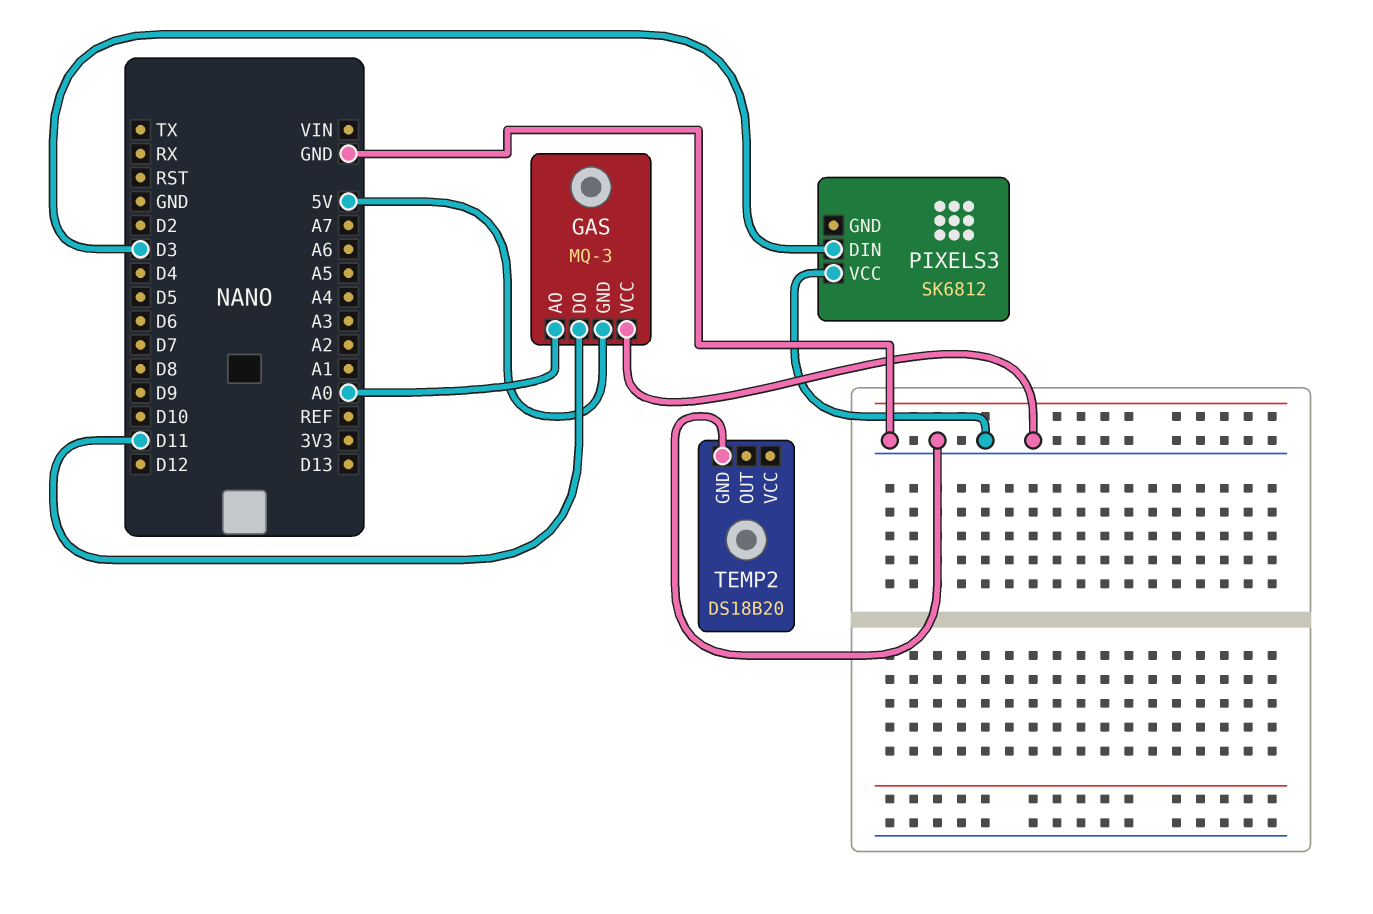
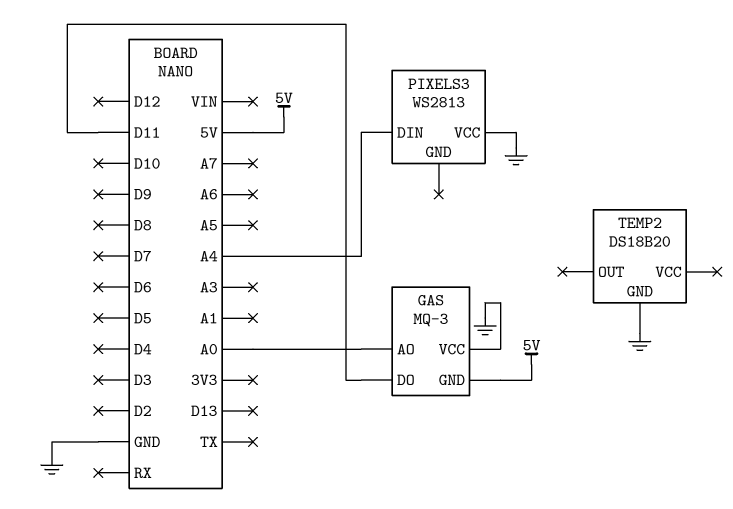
PIXELS3: SK6812 -> WS2813
PIXELS3 pin DIN: D3 -> A4

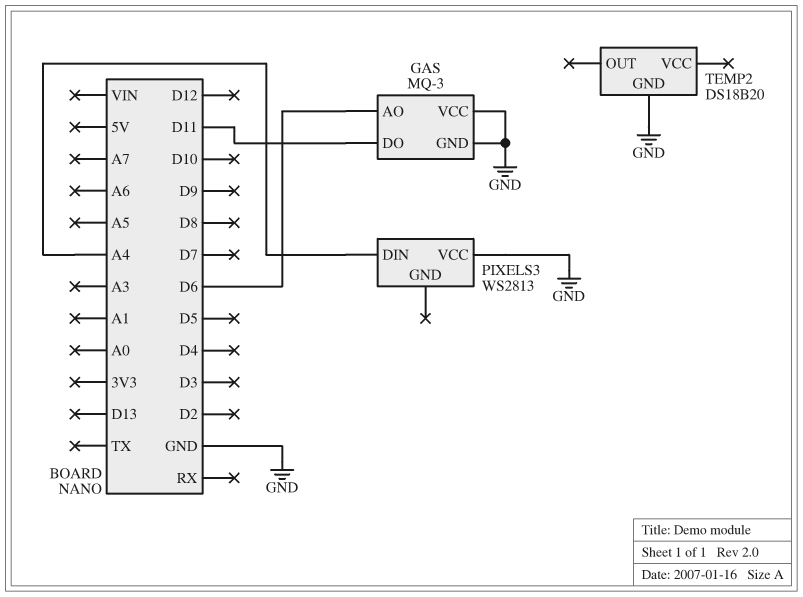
GAS pin AO: A0 -> D6
GAS pin GND: 5V -> GND

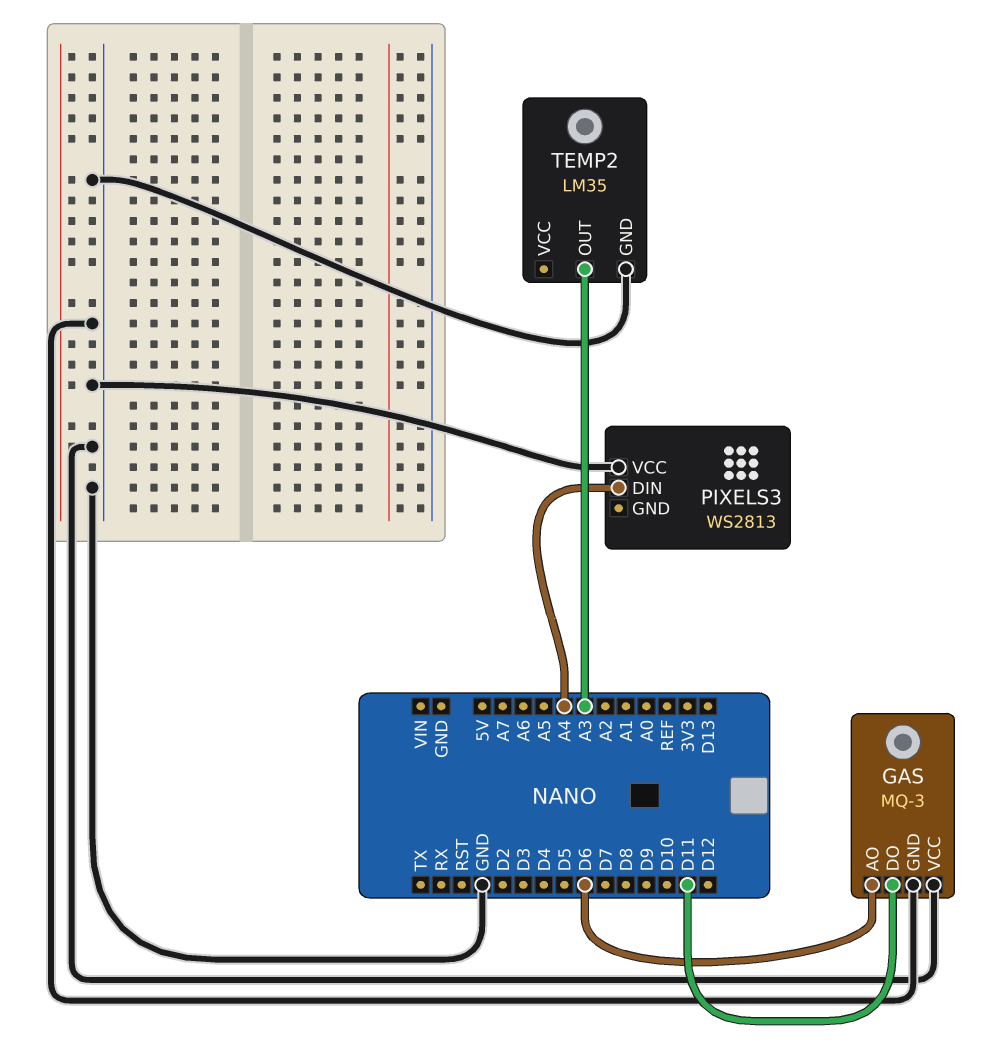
TEMP2: DS18B20 -> LM35
TEMP2 pin OUT: none -> A3

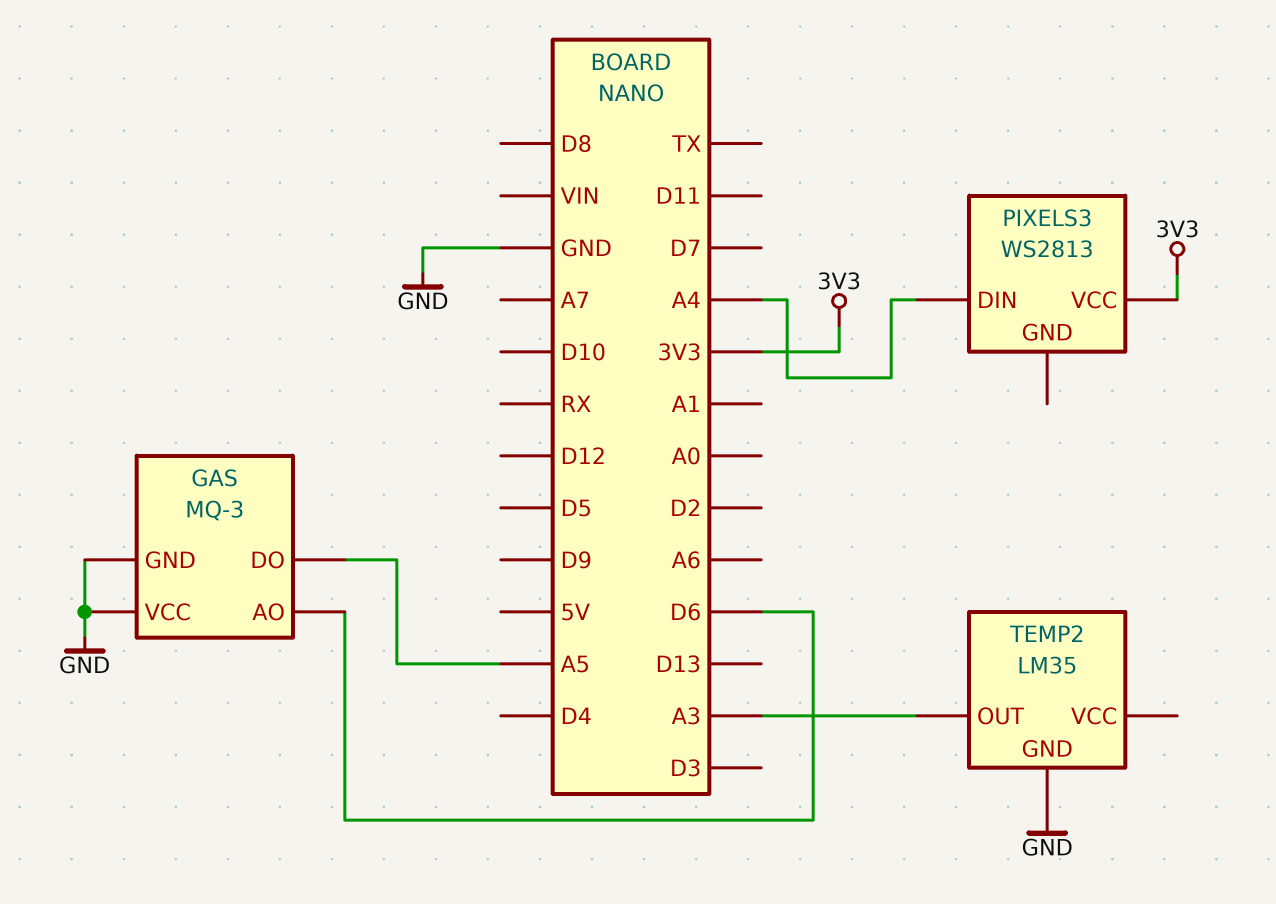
GAS pin DO: D11 -> A5
PIXELS3 pin VCC: GND -> 3V3

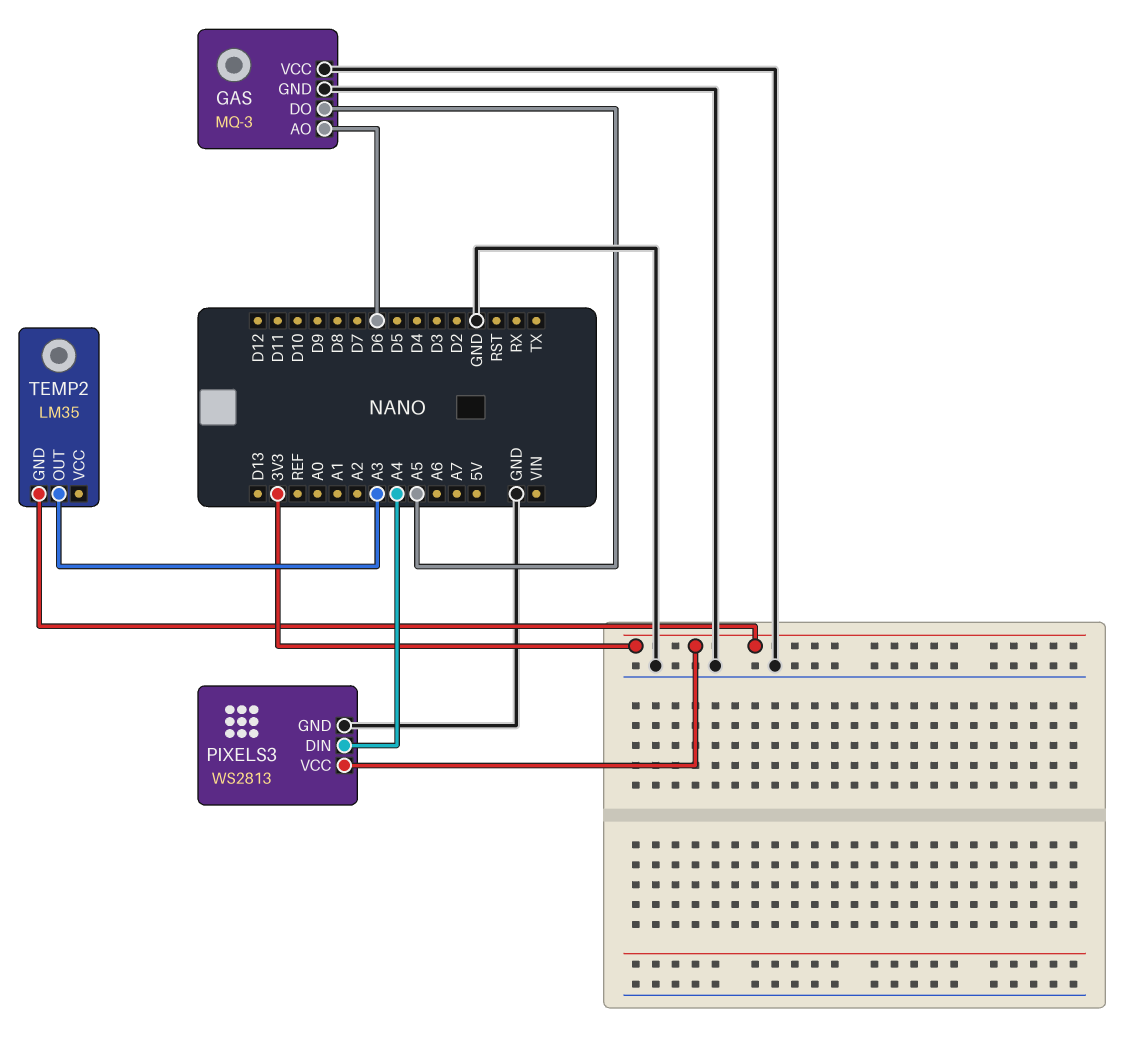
PIXELS3 pin GND: none -> GND
TEMP2 pin GND: GND -> 3V3

